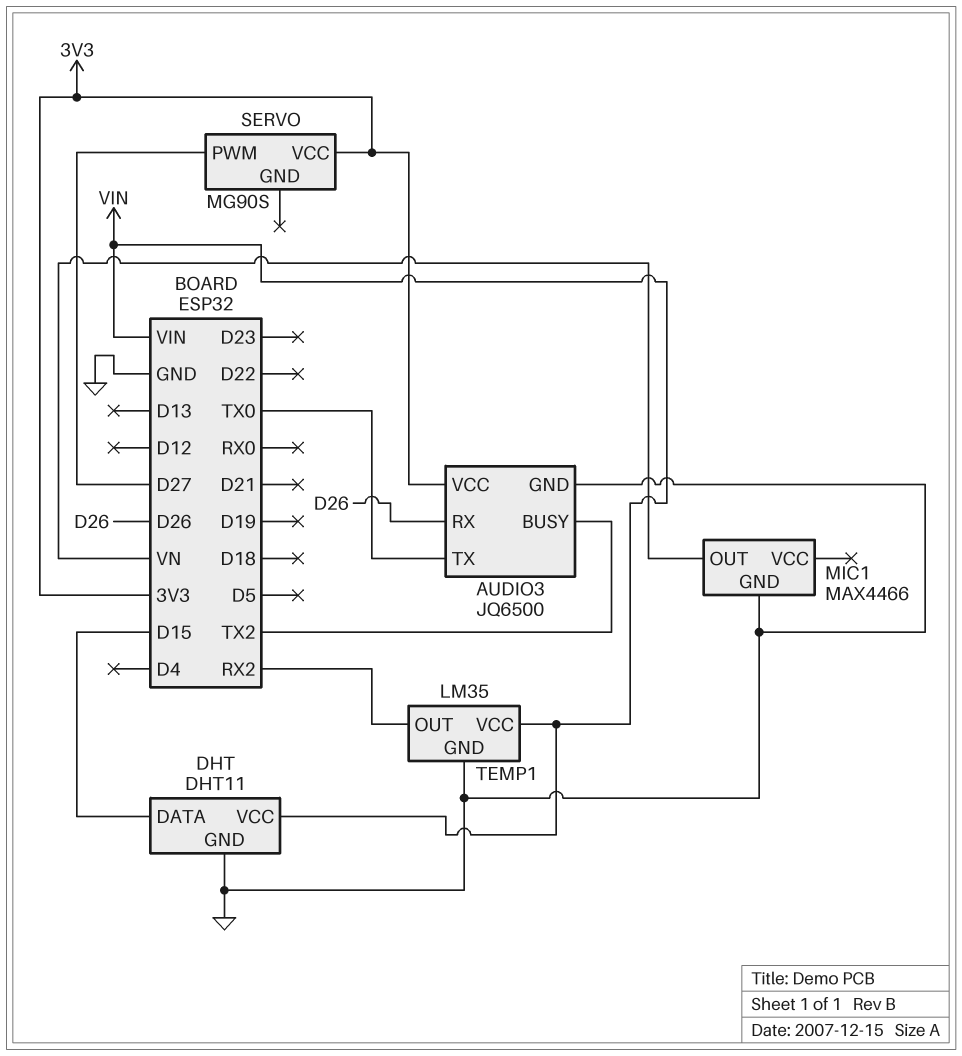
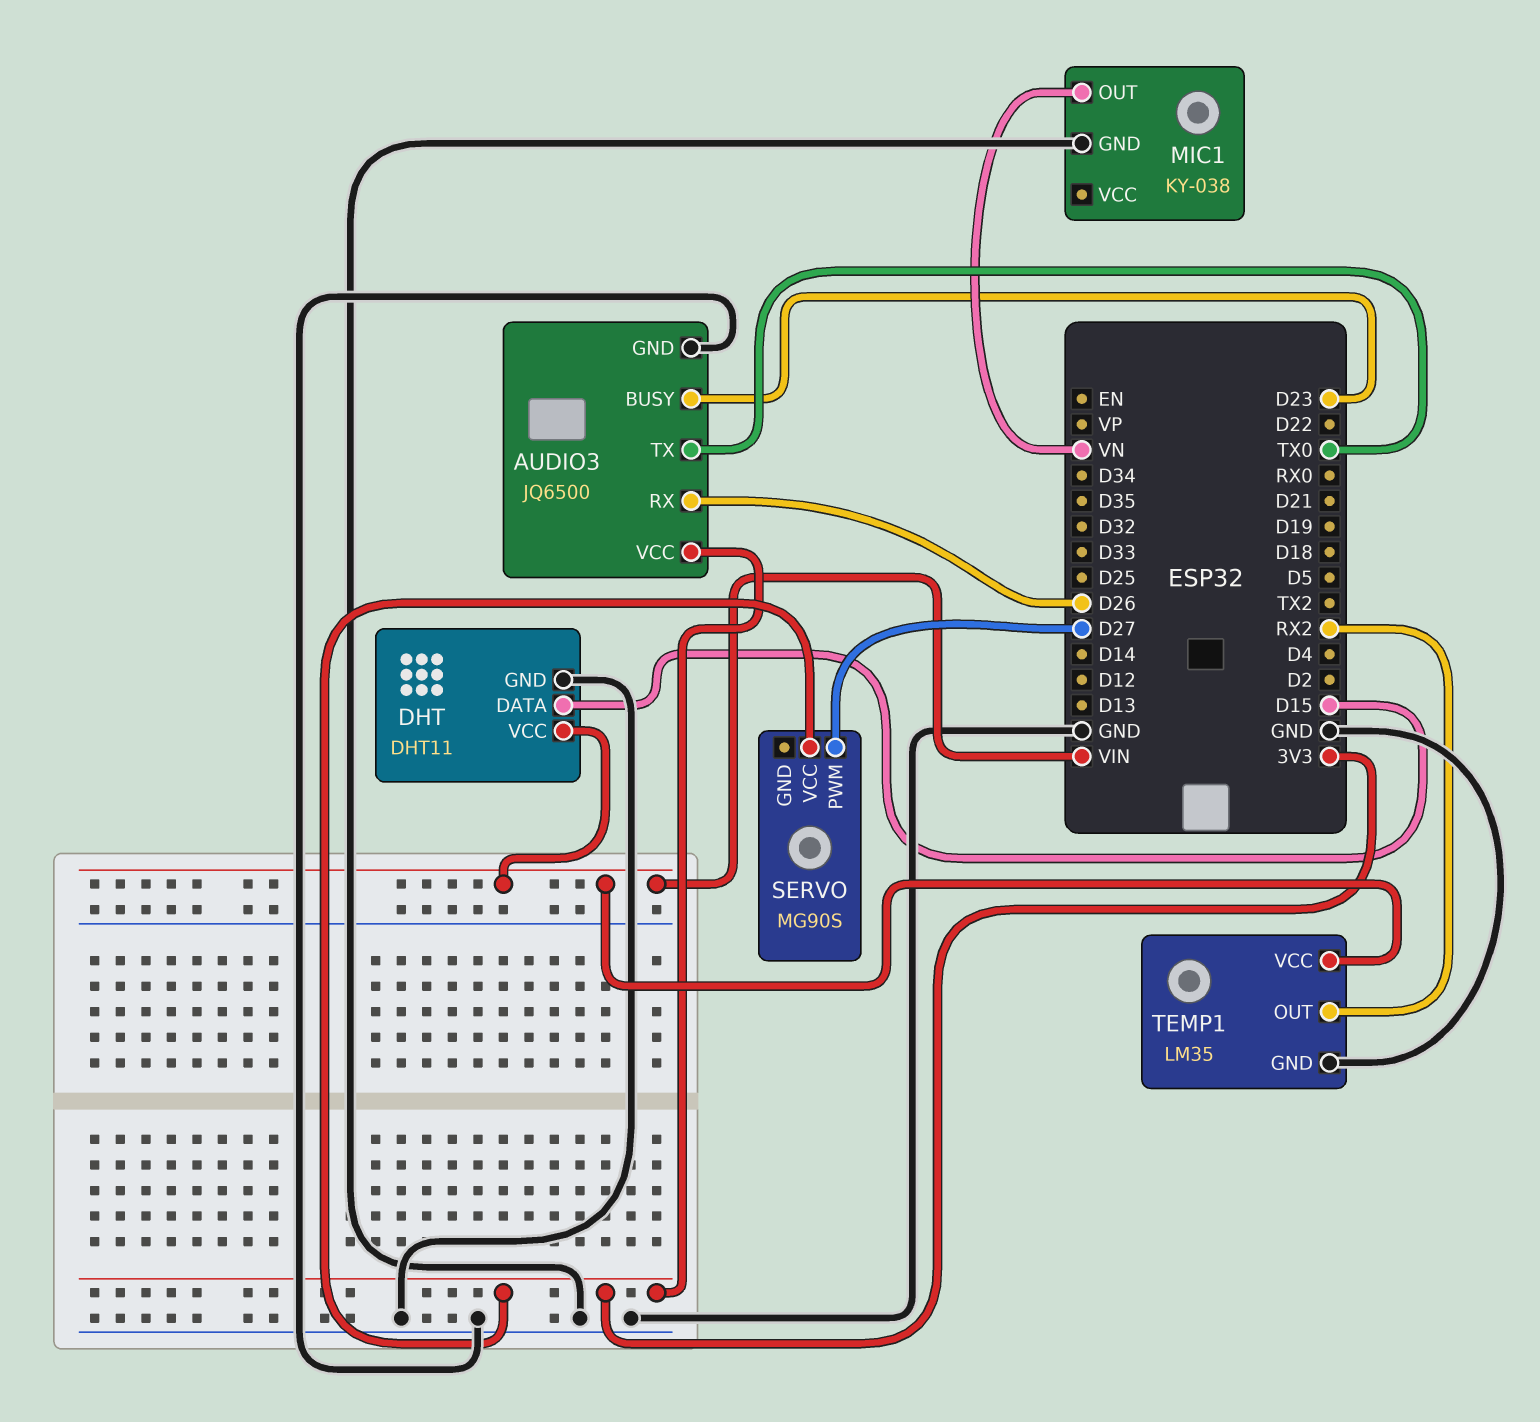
AUDIO3 pin BUSY: TX2 -> D23
MIC1: MAX4466 -> KY-038

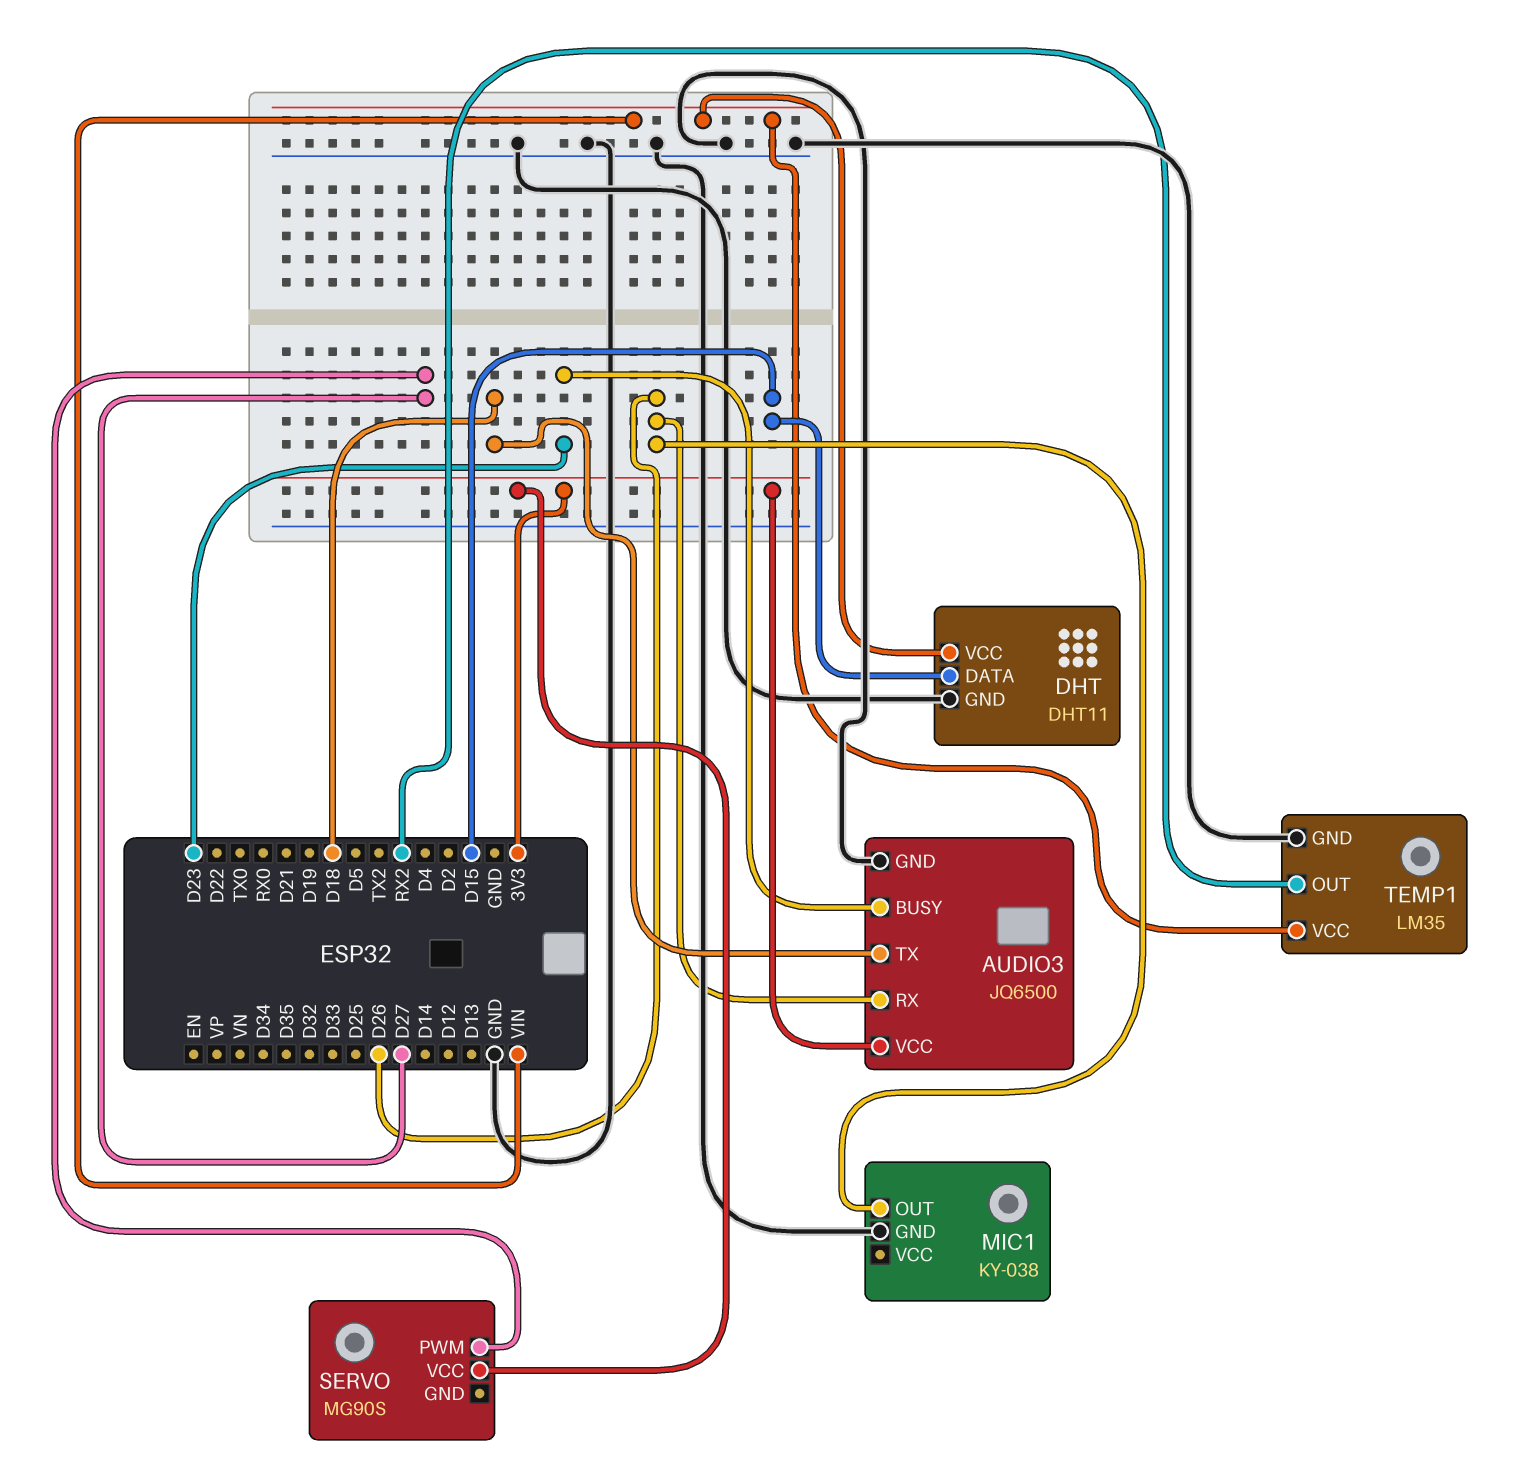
AUDIO3 pin TX: TX0 -> D18
MIC1 pin OUT: VN -> D26

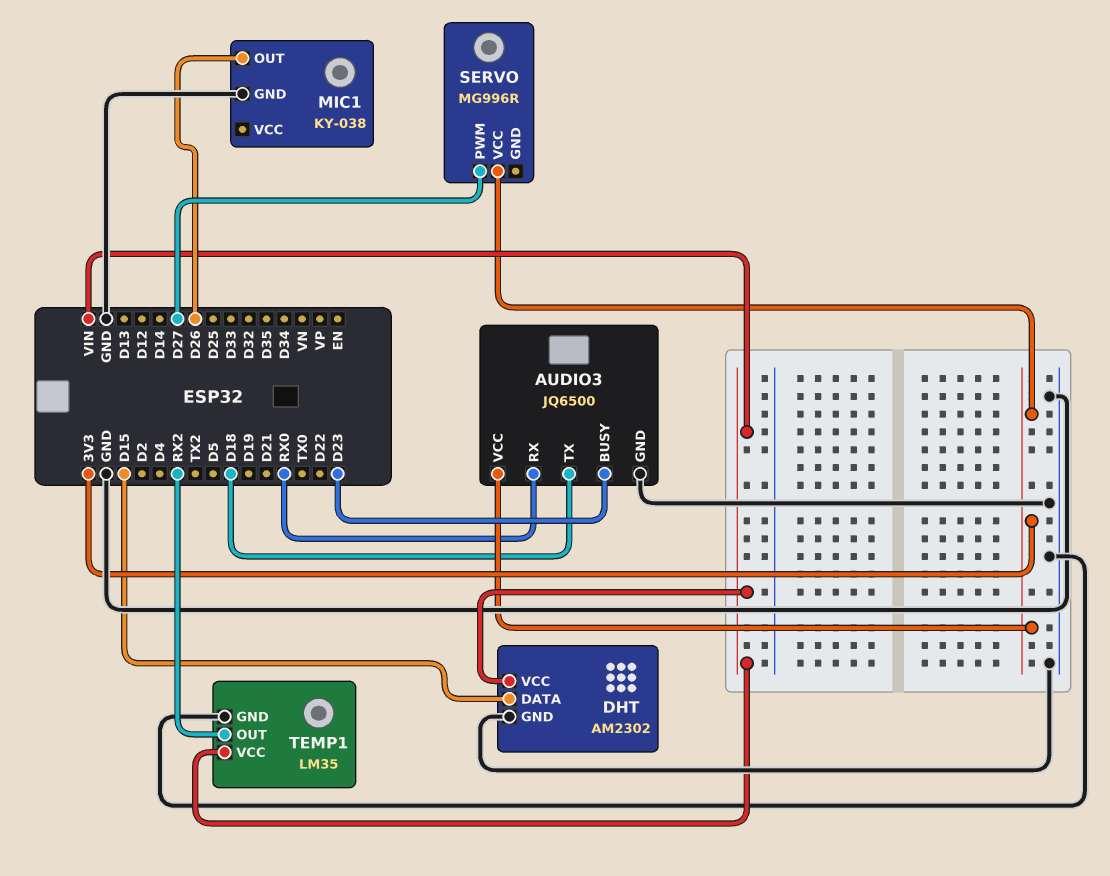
AUDIO3 pin RX: D26 -> RX0
DHT: DHT11 -> AM2302
SERVO: MG90S -> MG996R

